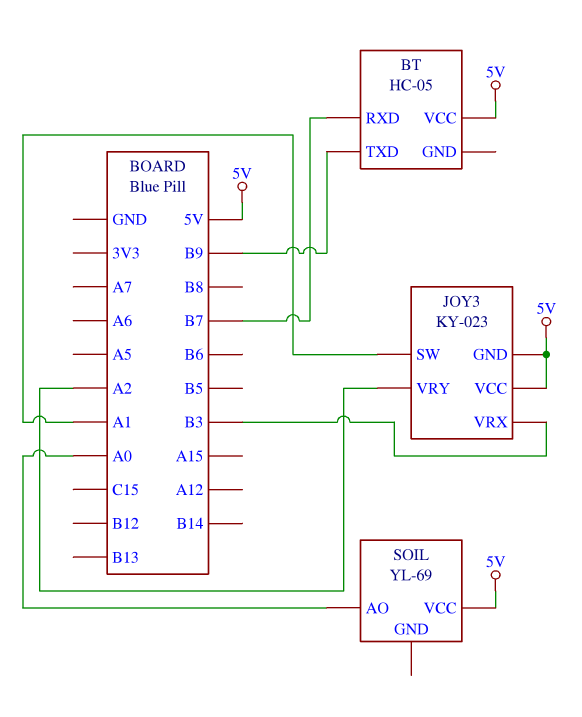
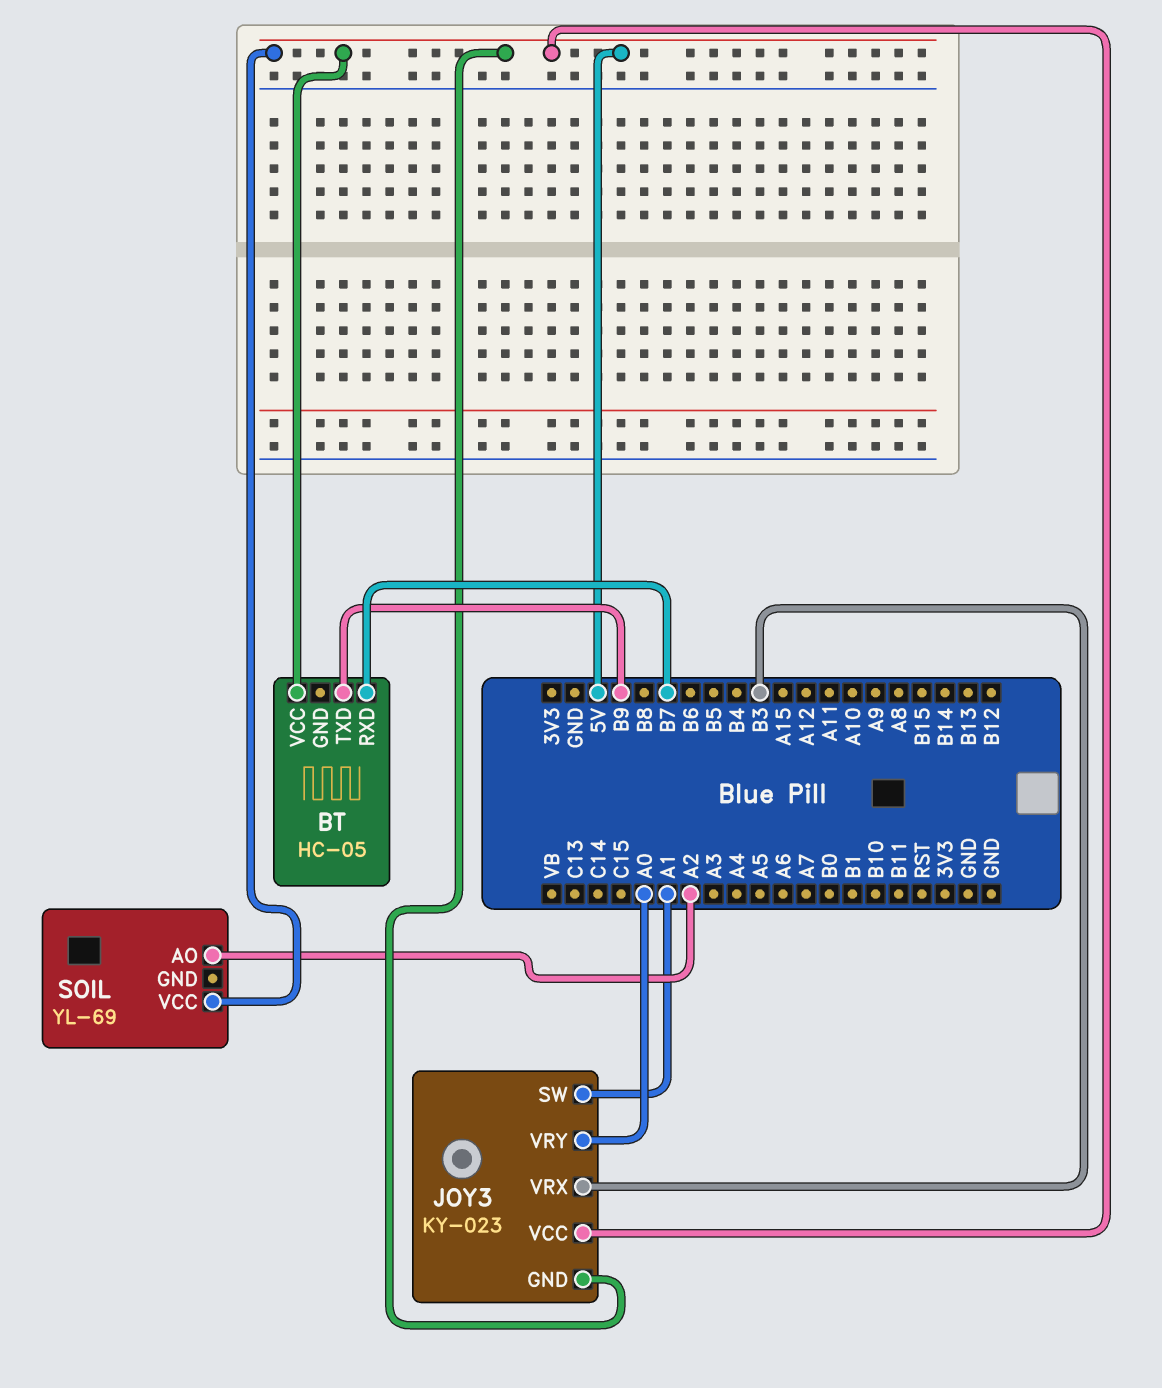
JOY3 pin VRY: A2 -> A0
SOIL pin AO: A0 -> A2

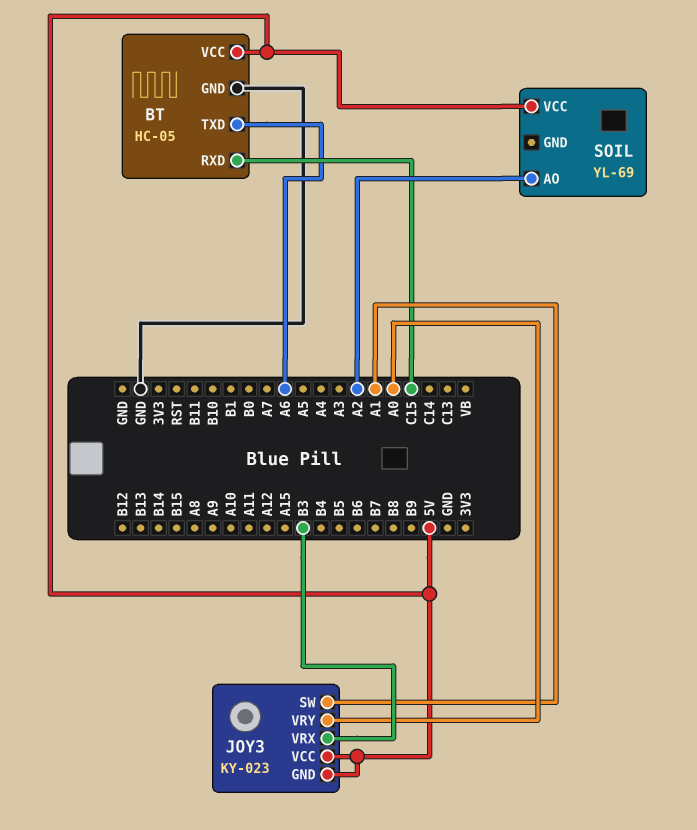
BT pin GND: none -> GND
BT pin RXD: B7 -> C15
BT pin TXD: B9 -> A6

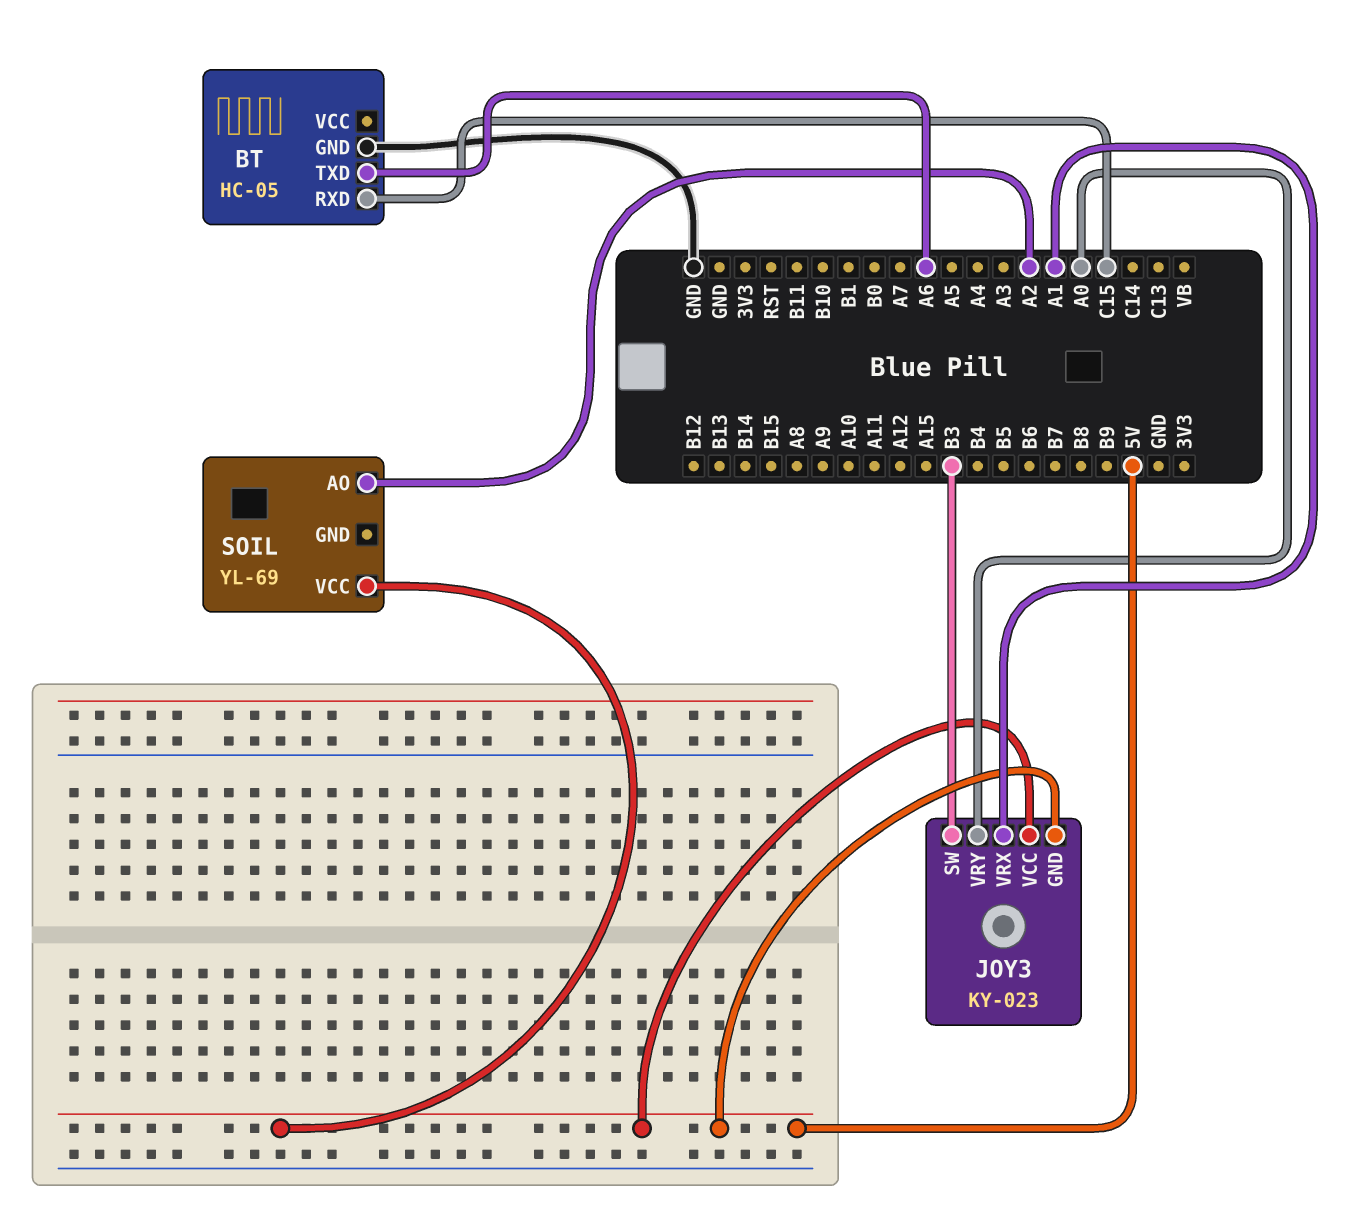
BT pin VCC: 5V -> none
JOY3 pin SW: A1 -> B3
JOY3 pin VRX: B3 -> A1

